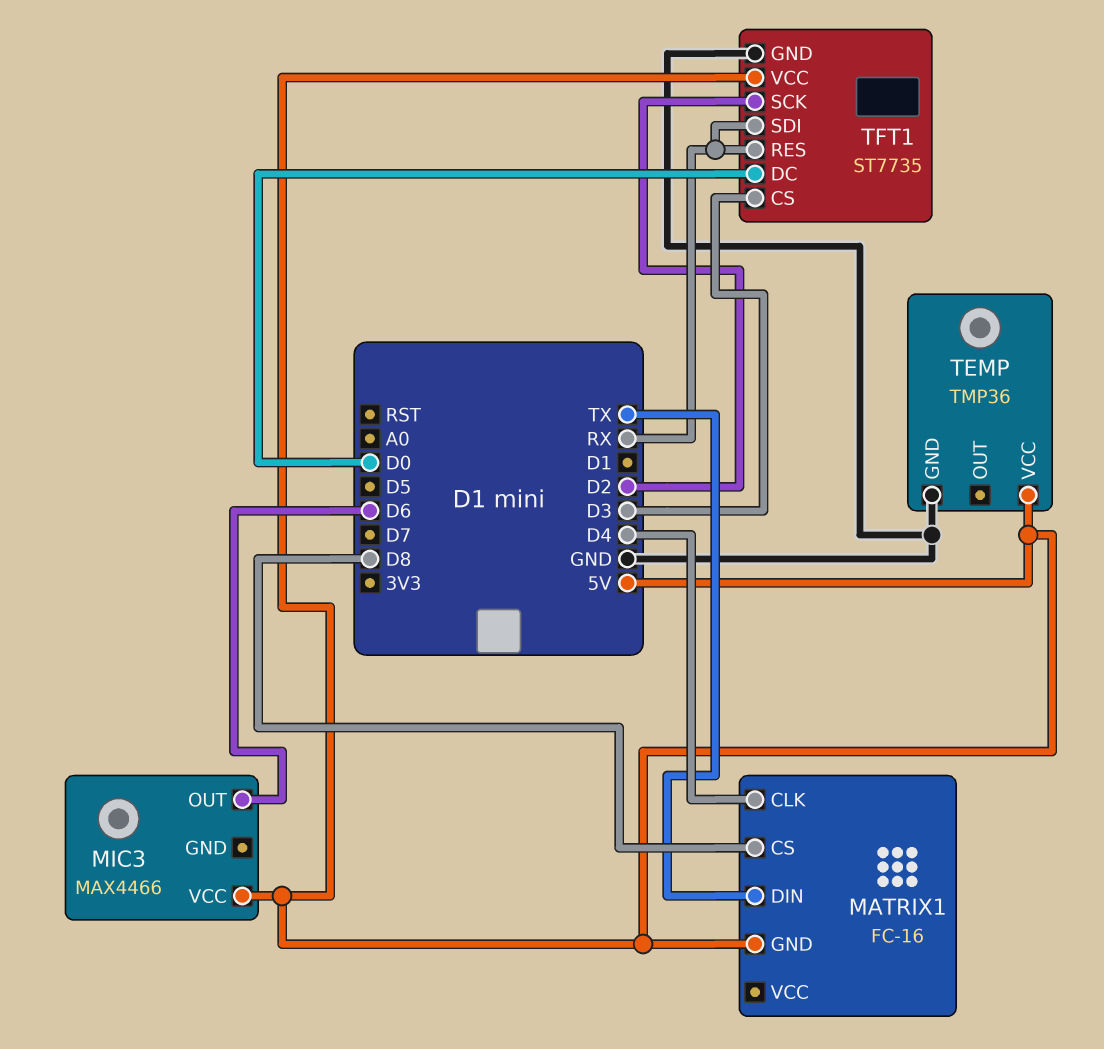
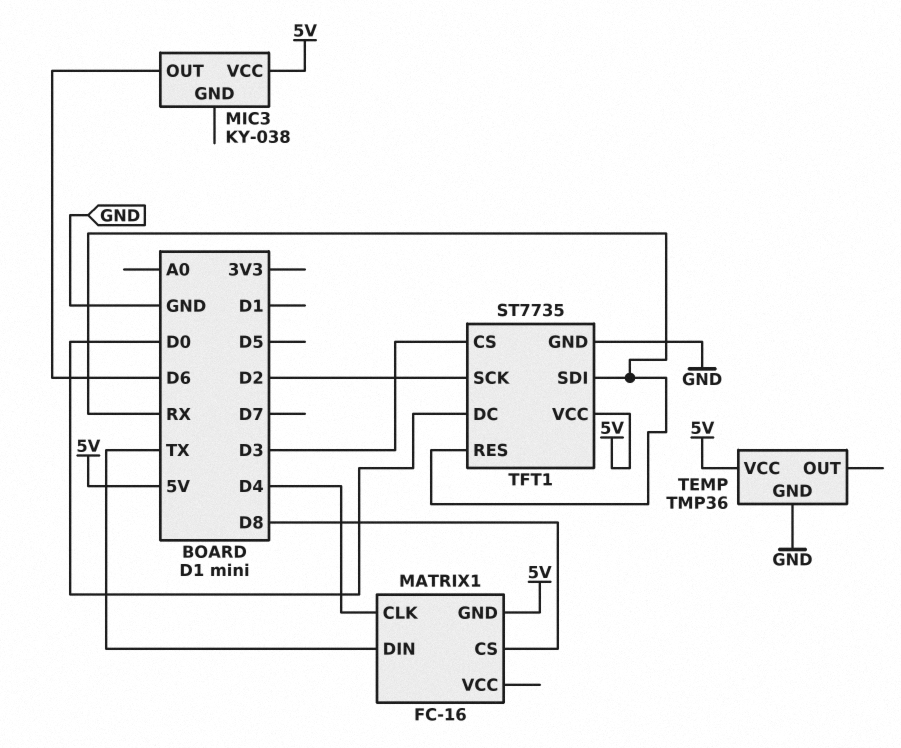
MIC3: MAX4466 -> KY-038

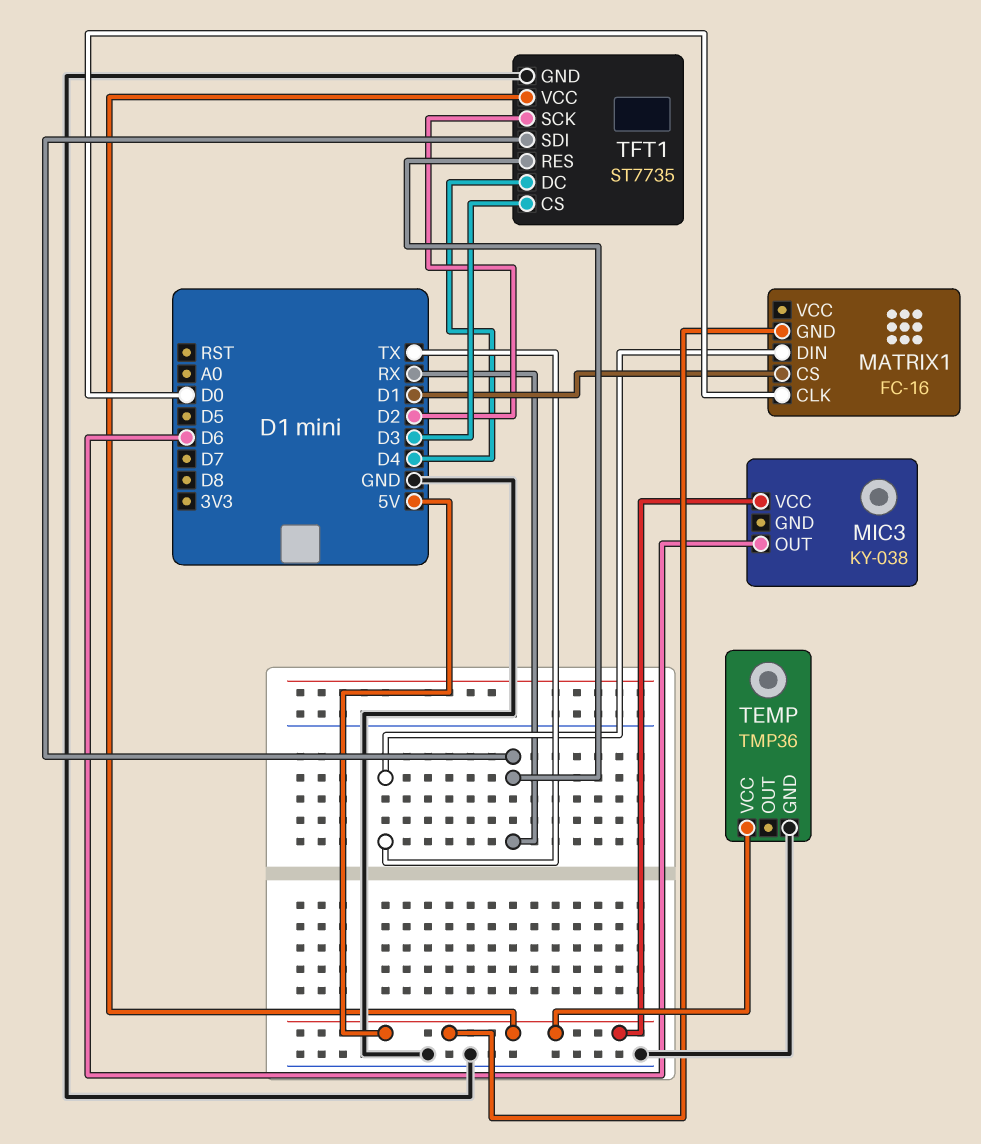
MATRIX1 pin CLK: D4 -> D0
MATRIX1 pin CS: D8 -> D1
TFT1 pin DC: D0 -> D4

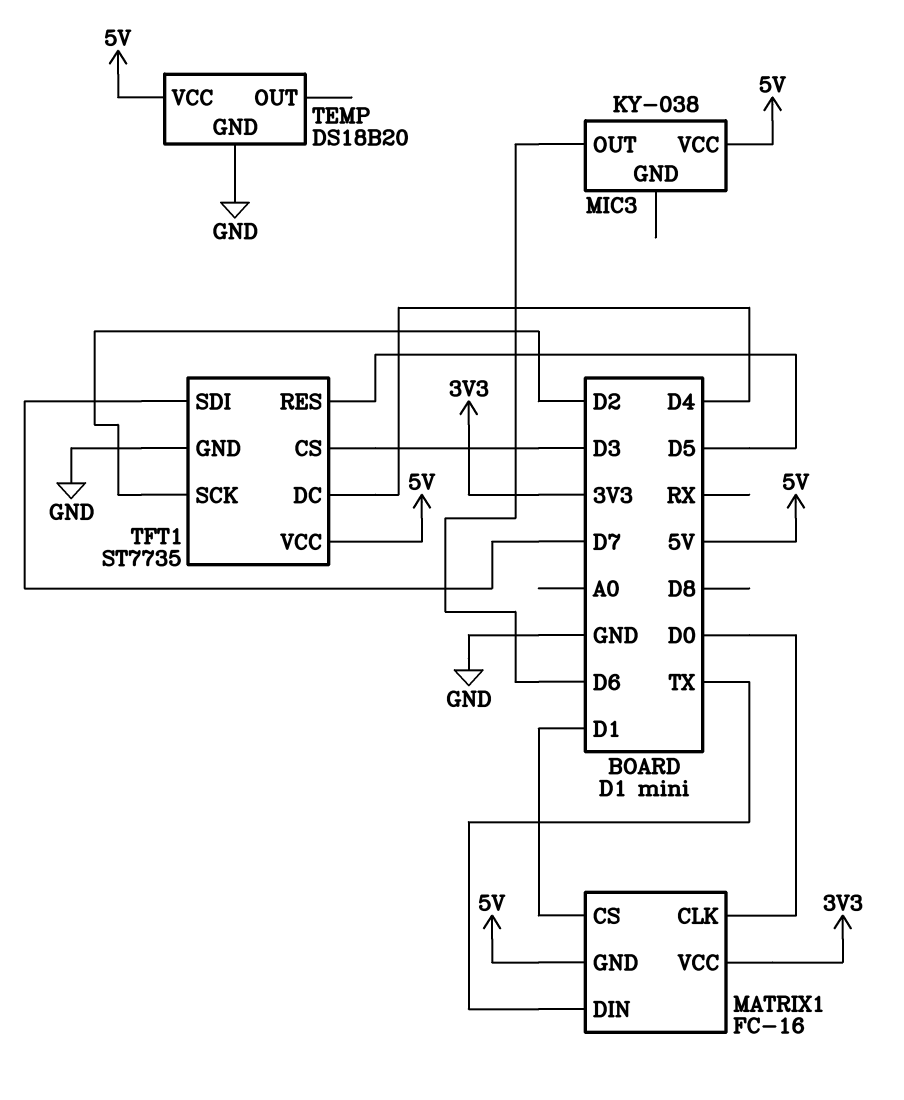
MATRIX1 pin VCC: none -> 3V3
TEMP: TMP36 -> DS18B20
TFT1 pin RES: RX -> D5
TFT1 pin SDI: RX -> D7

